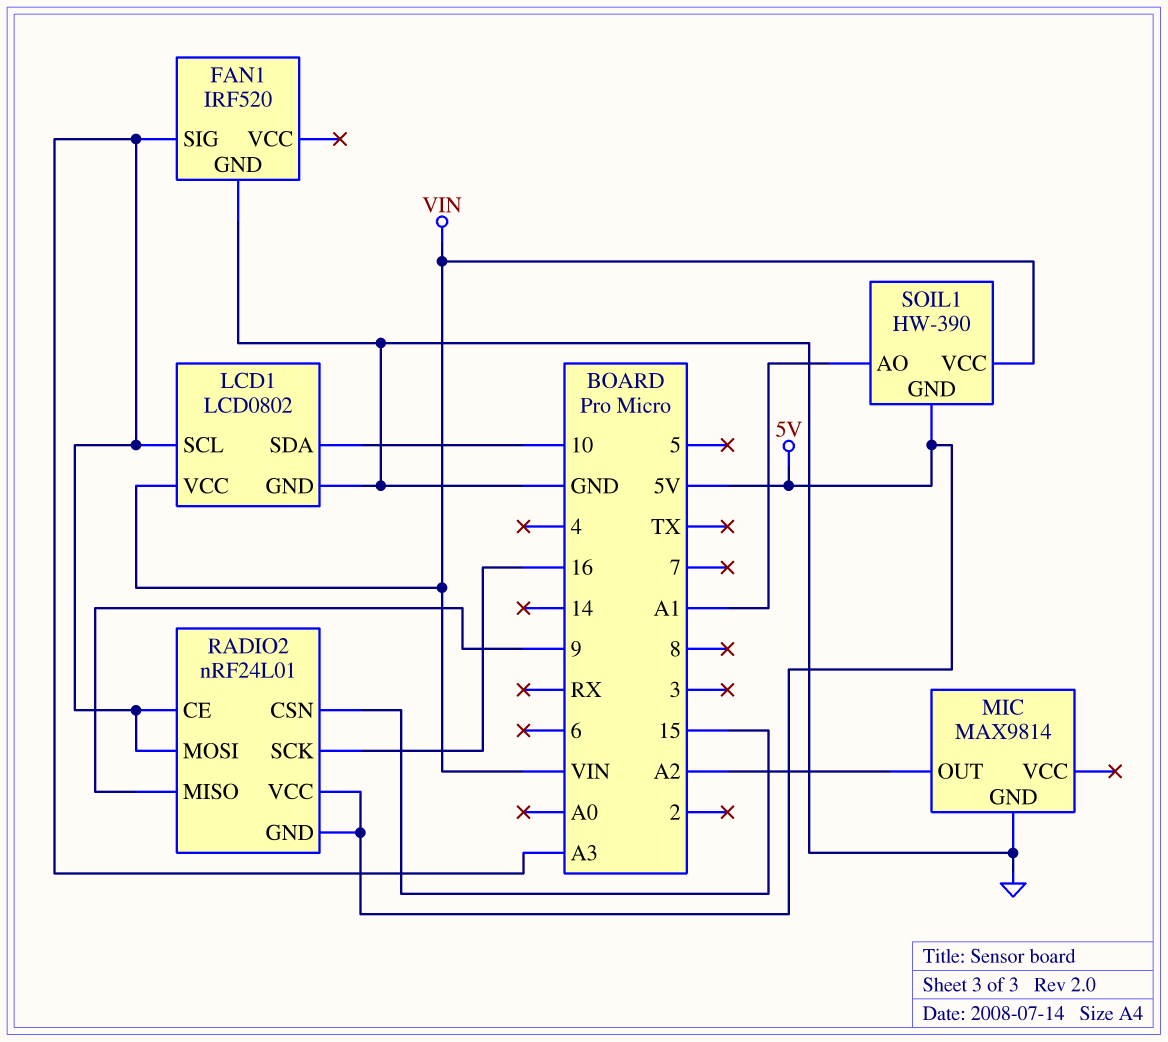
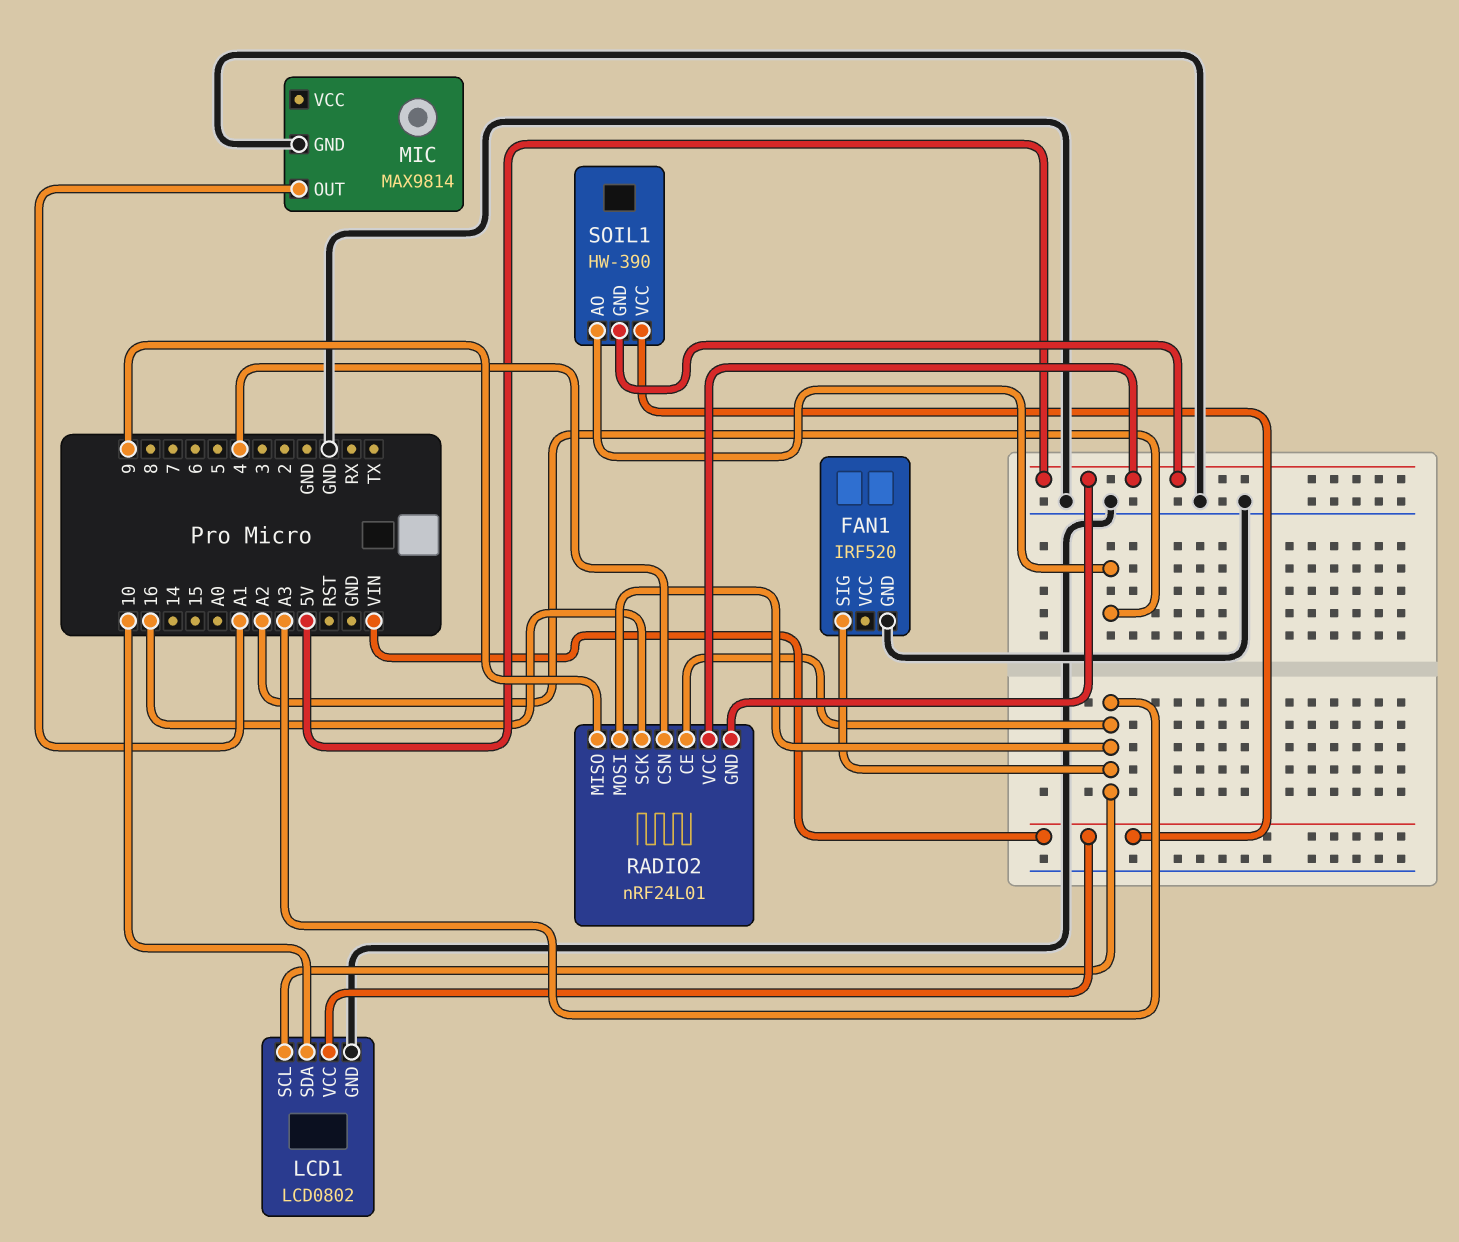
MIC pin OUT: A2 -> A1
RADIO2 pin CSN: 15 -> 4
SOIL1 pin AO: A1 -> A2

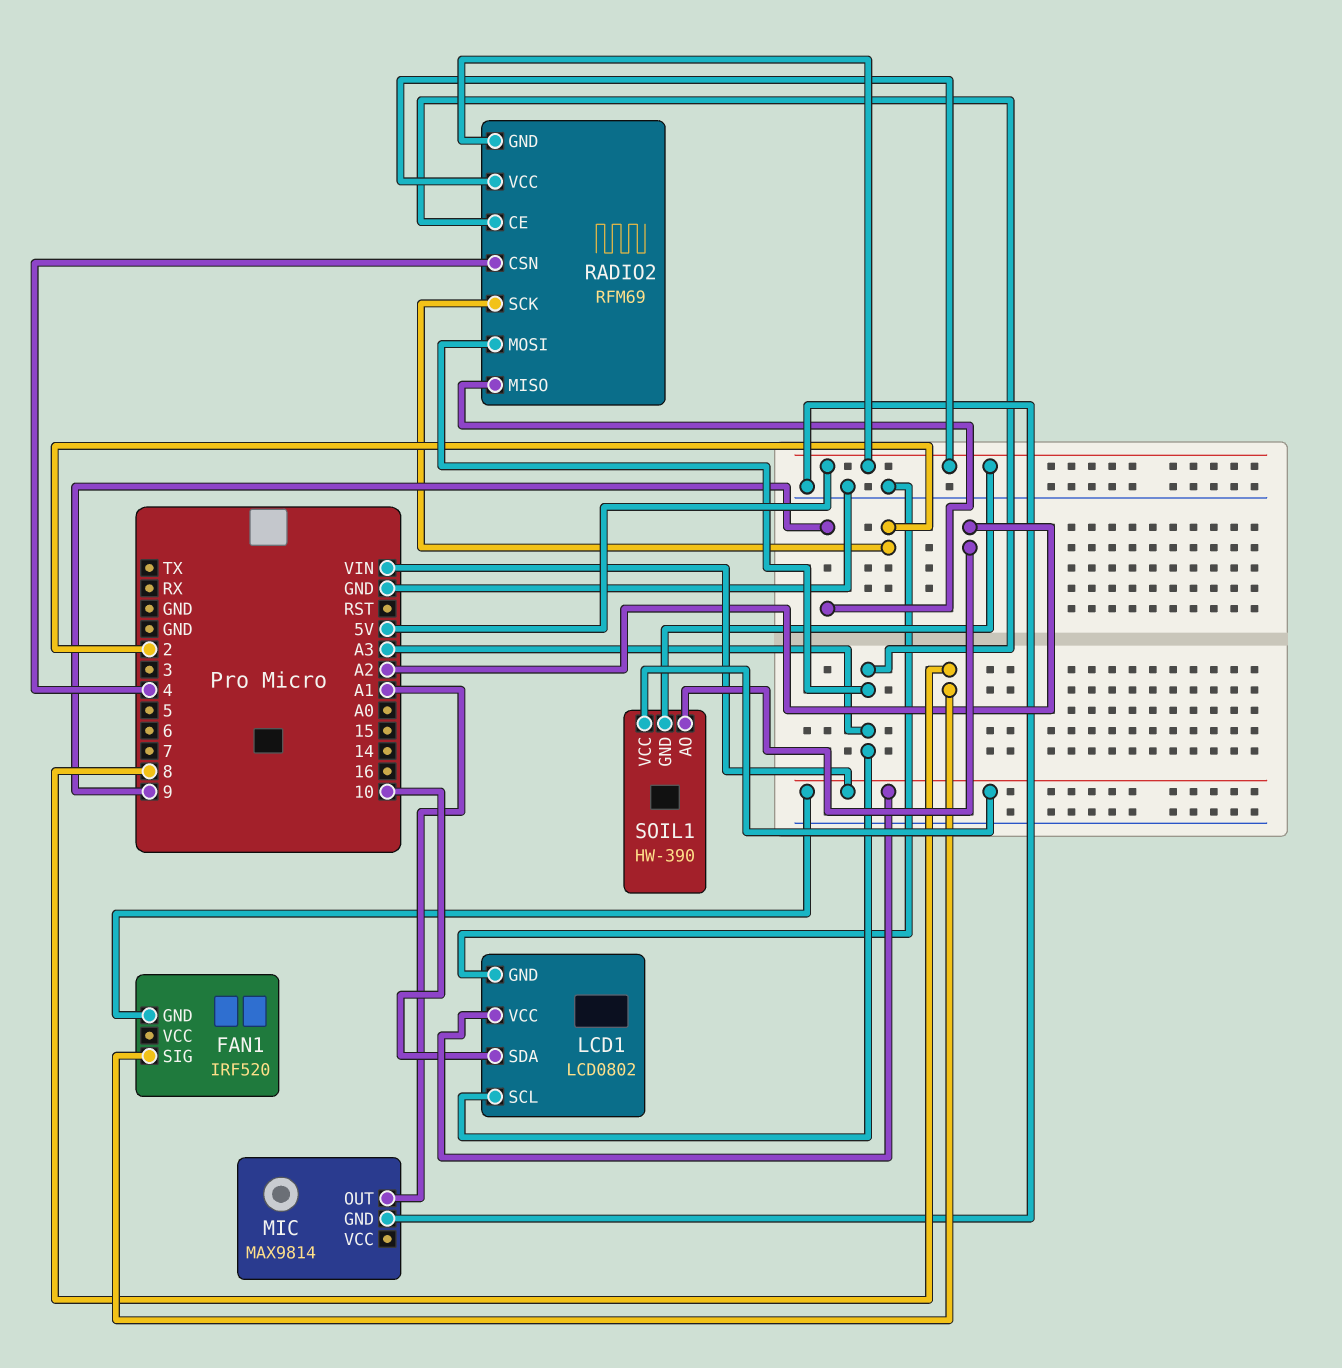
FAN1 pin GND: GND -> VIN
FAN1 pin SIG: A3 -> 8
RADIO2: nRF24L01 -> RFM69
RADIO2 pin SCK: 16 -> 2

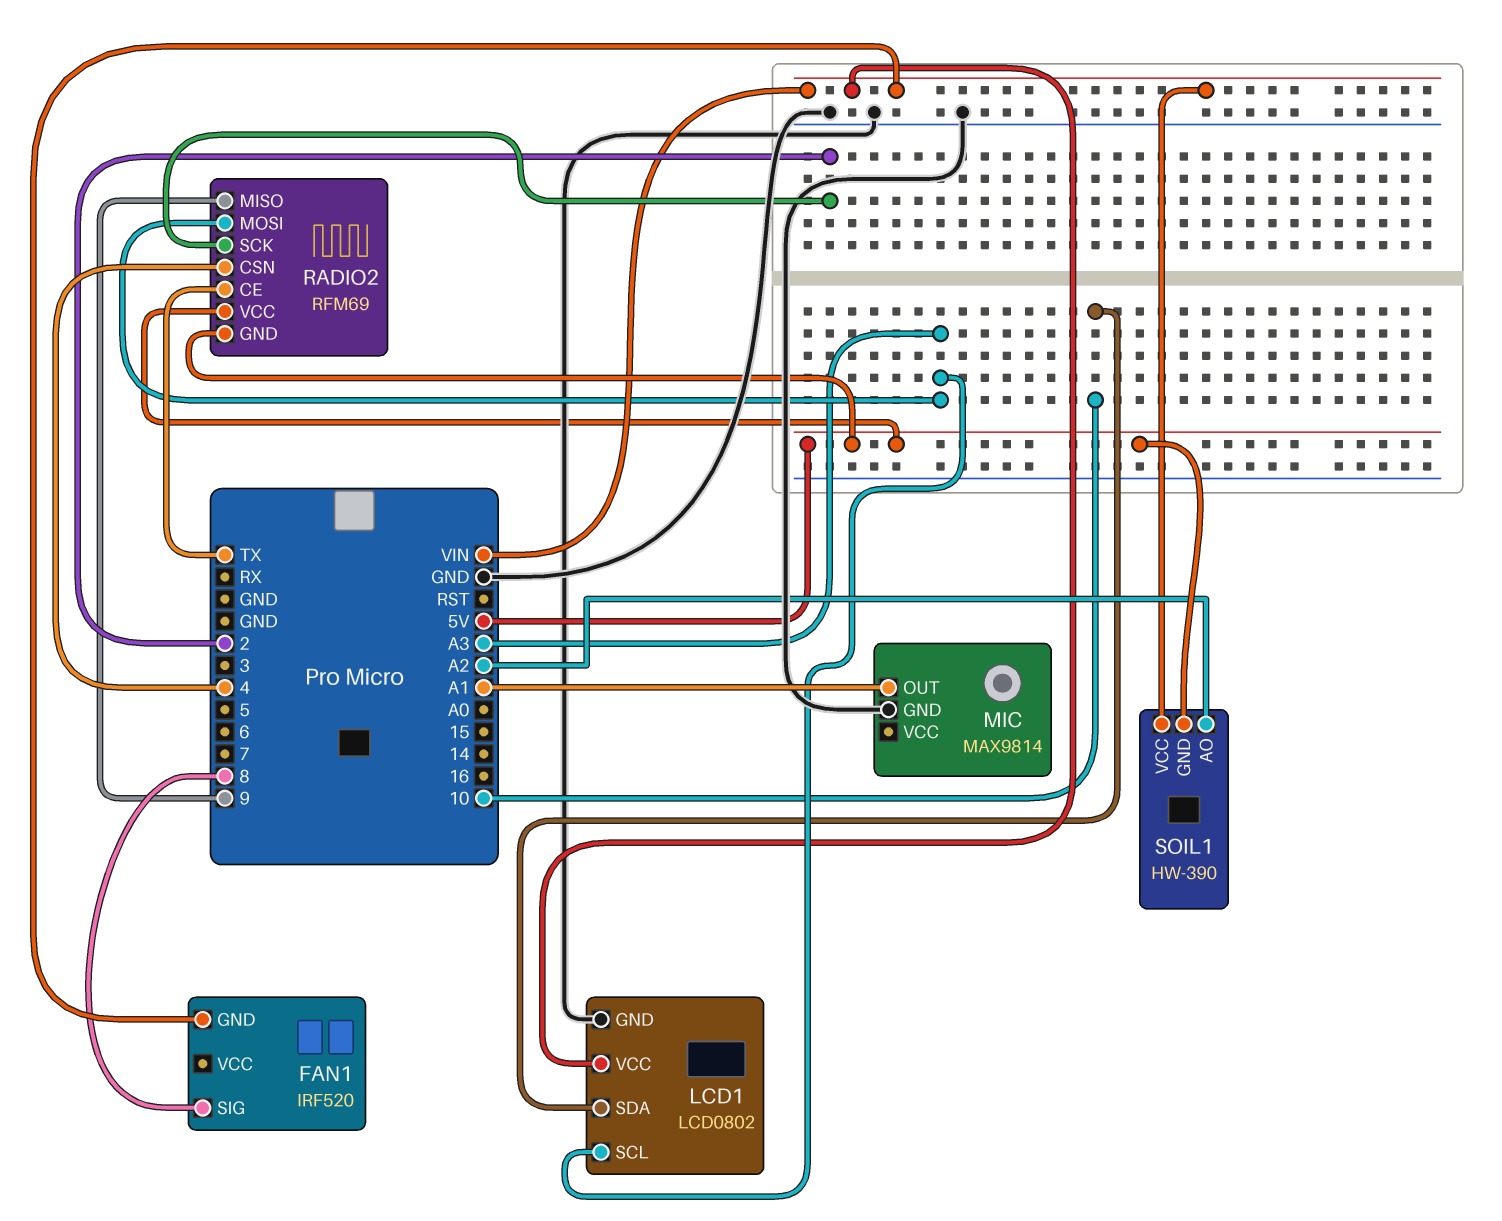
RADIO2 pin CE: A3 -> TX

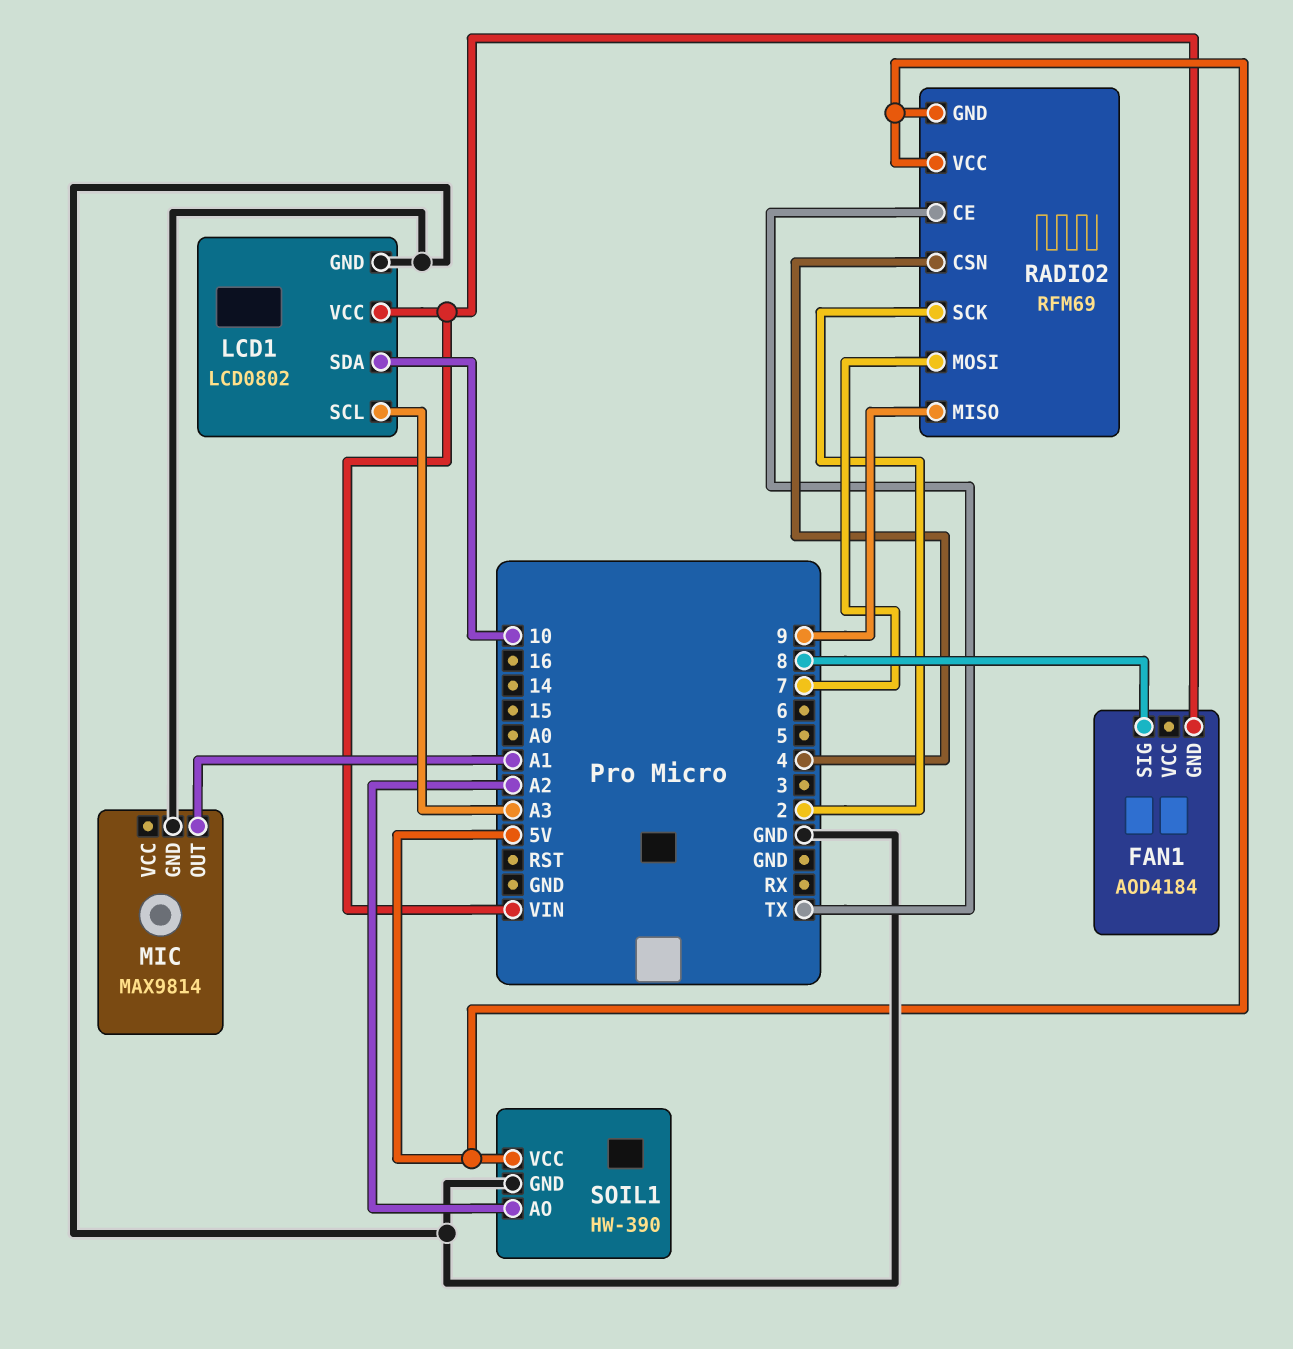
FAN1: IRF520 -> AOD4184
RADIO2 pin MOSI: A3 -> 7
SOIL1 pin GND: 5V -> GND
SOIL1 pin VCC: VIN -> 5V

